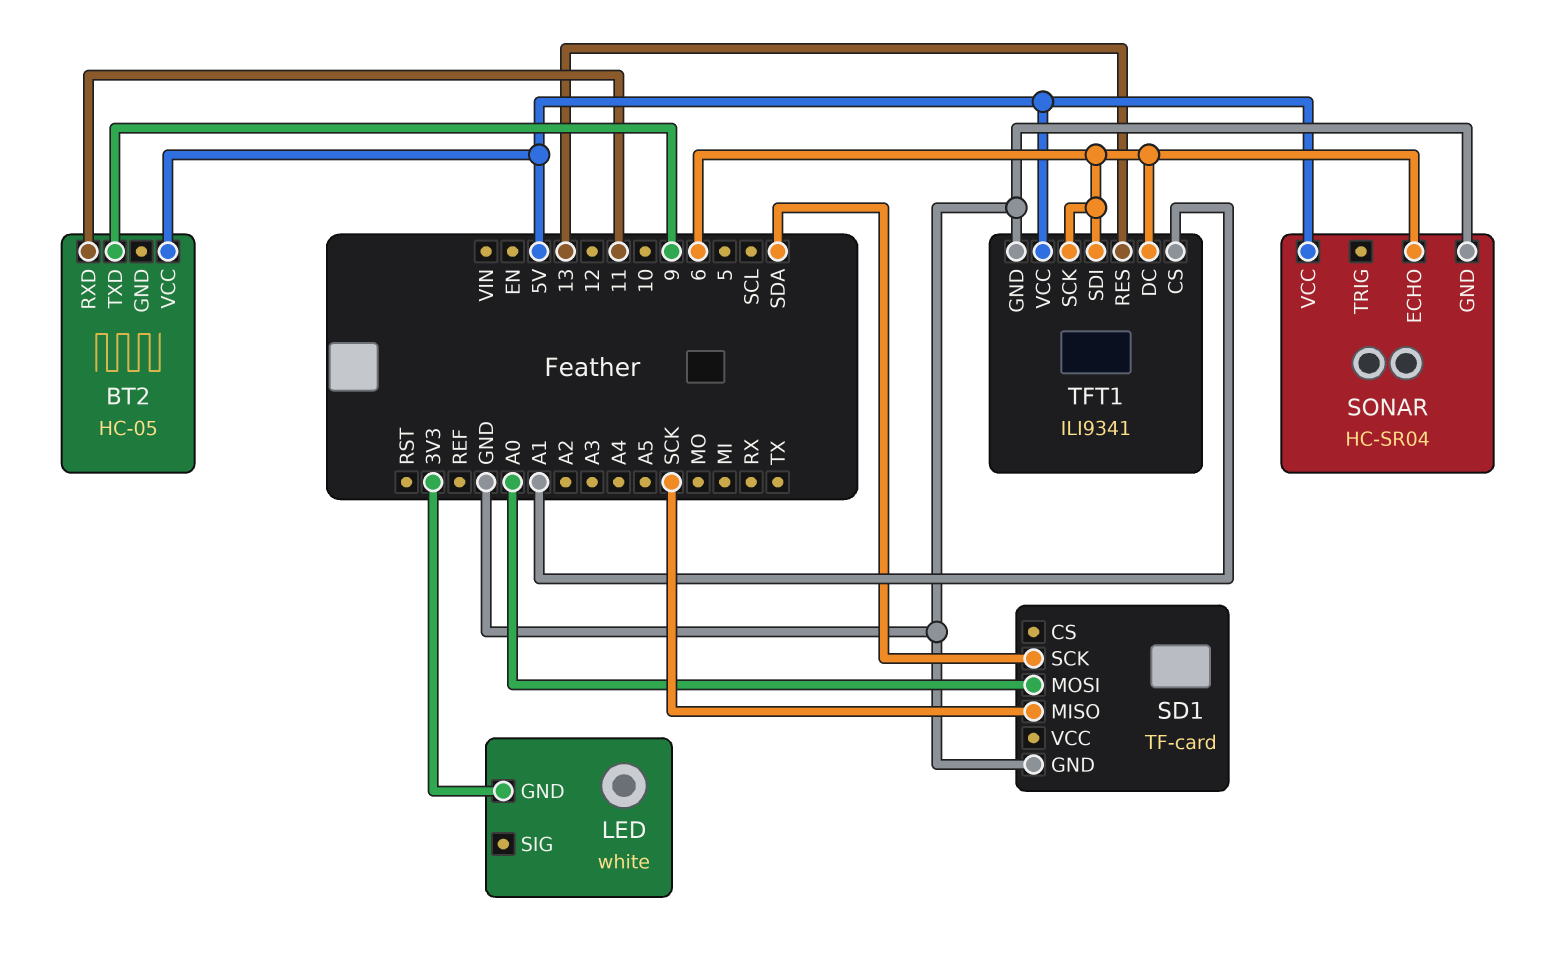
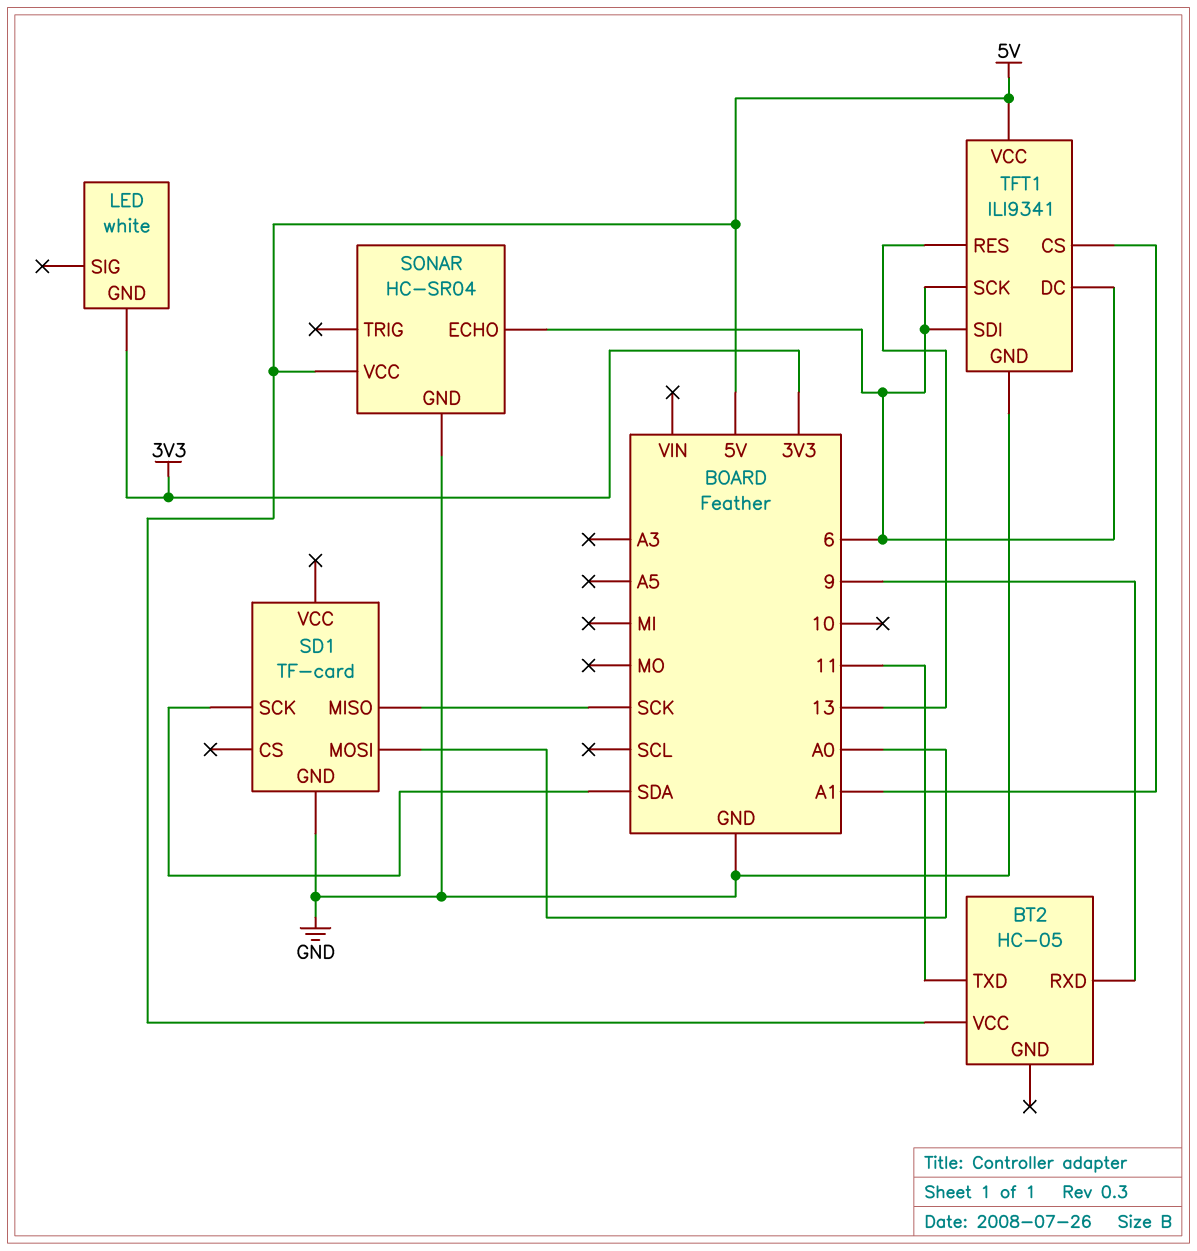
BT2 pin RXD: 11 -> 9
BT2 pin TXD: 9 -> 11

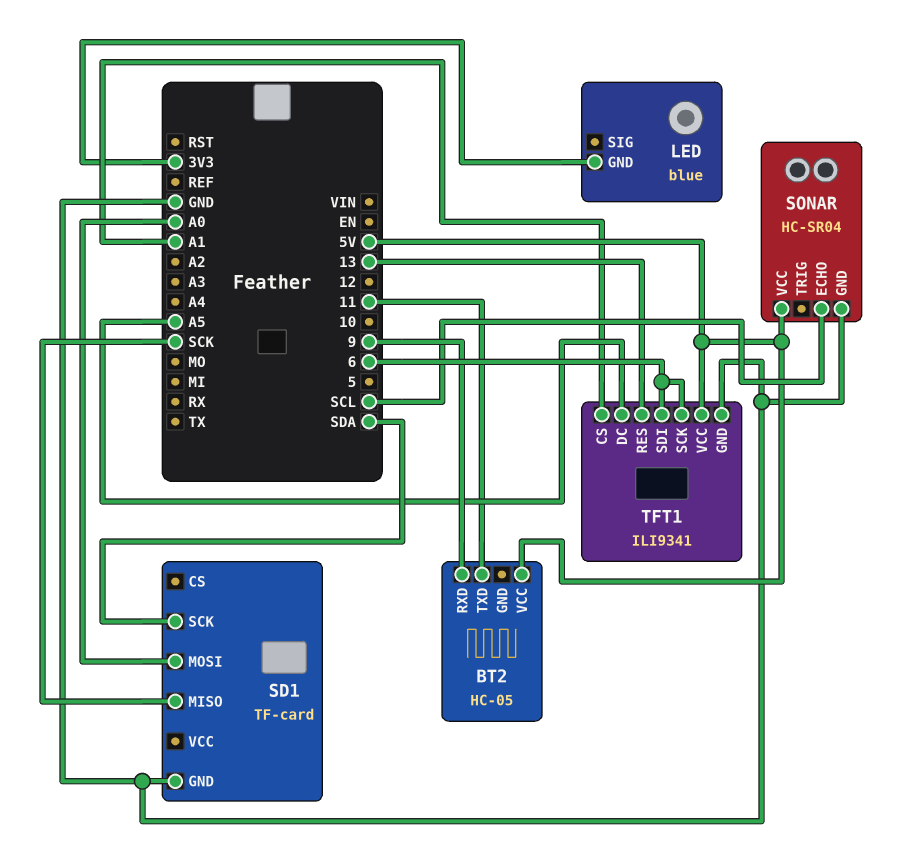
LED: white -> blue
SONAR pin ECHO: 6 -> SCL
TFT1 pin DC: 6 -> A5

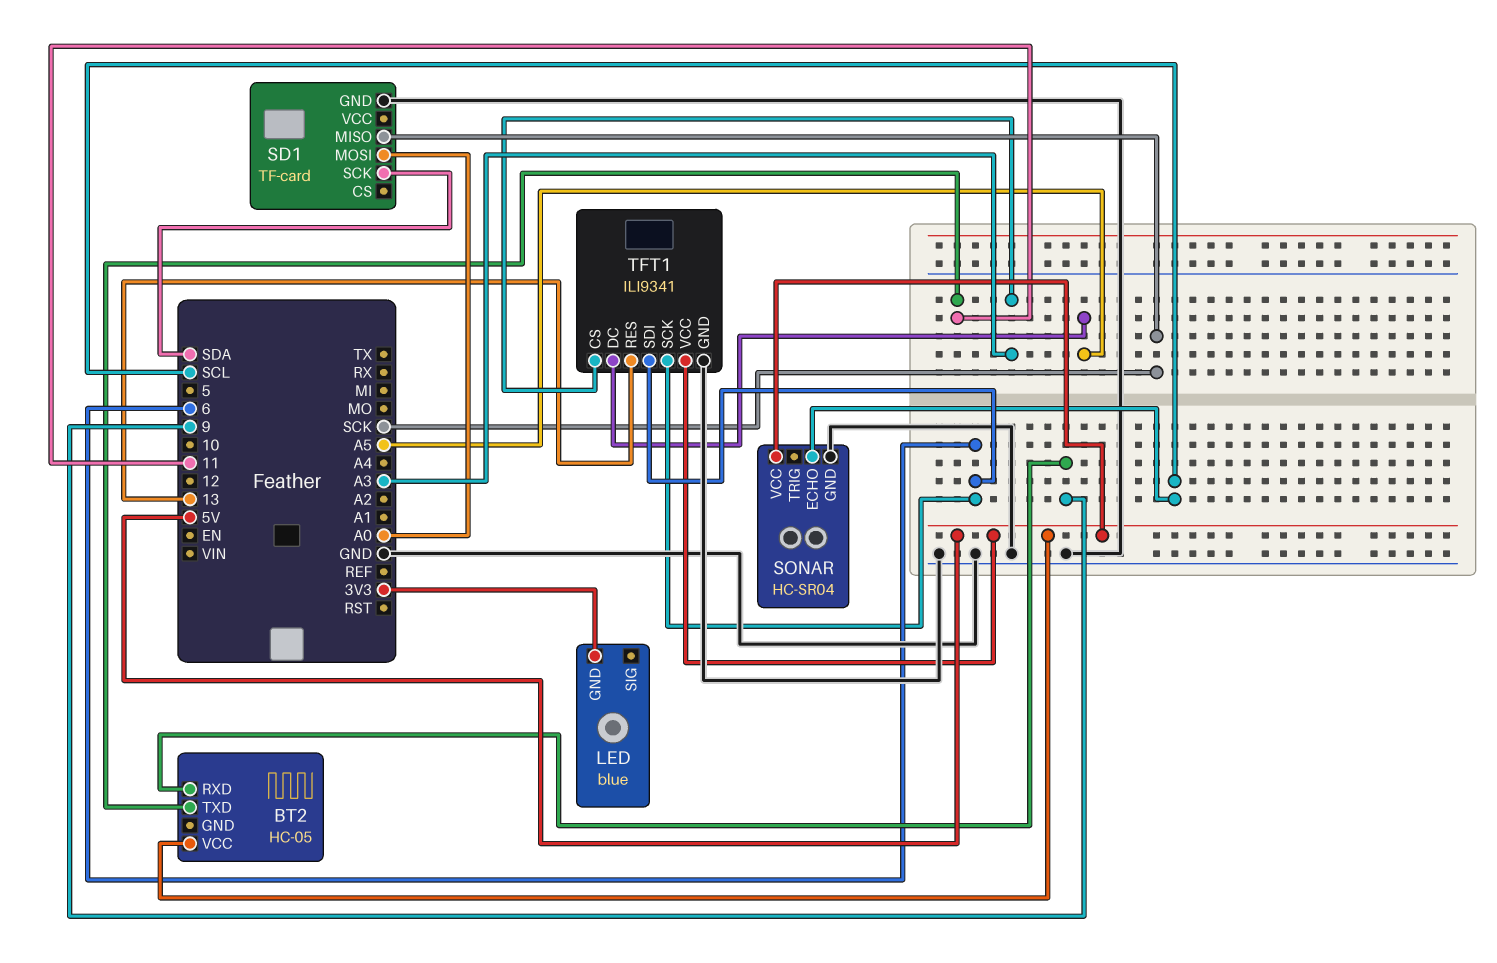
TFT1 pin CS: A1 -> A3

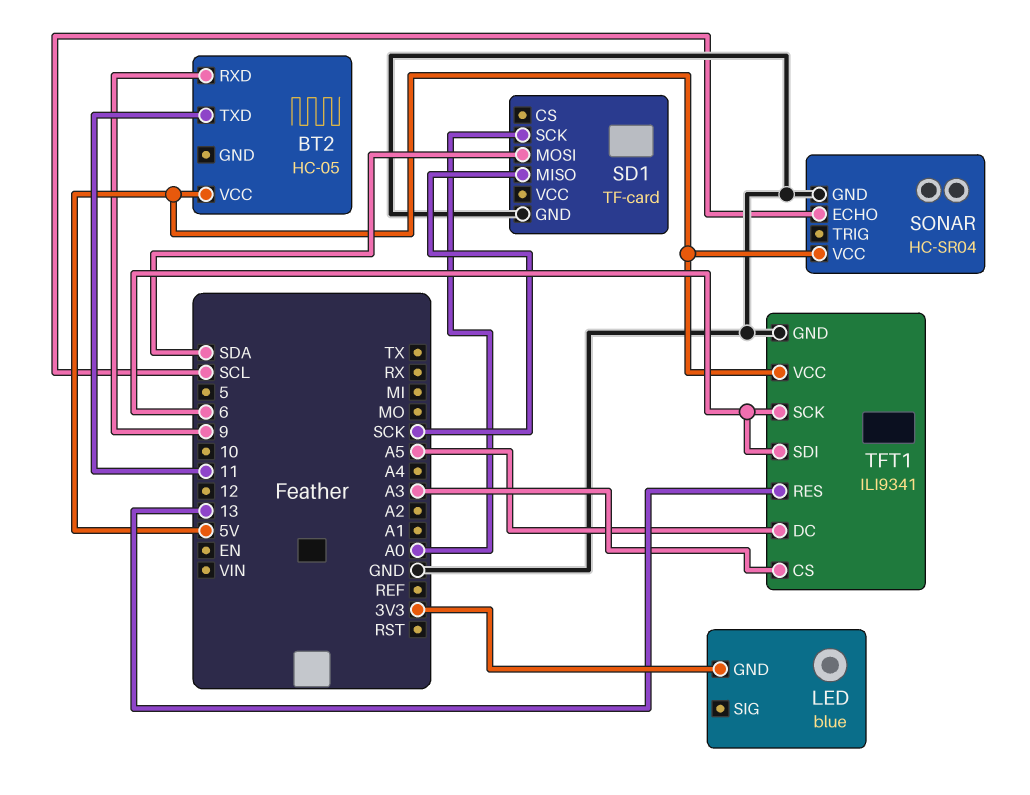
SD1 pin MOSI: A0 -> SDA
SD1 pin SCK: SDA -> A0

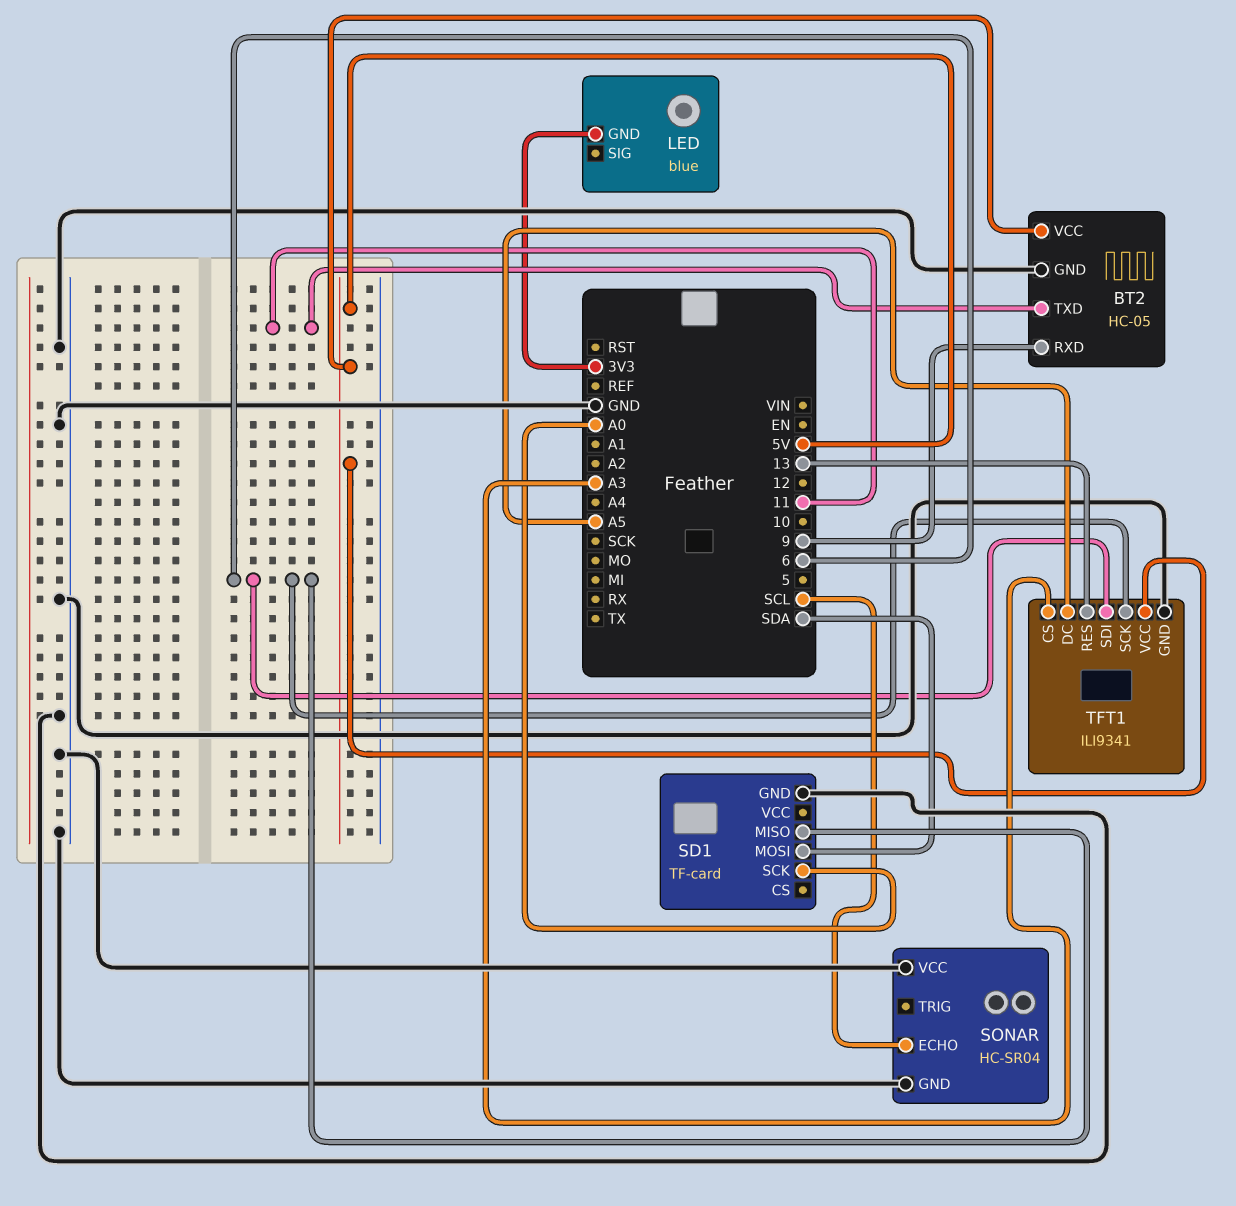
BT2 pin GND: none -> GND
SD1 pin MISO: SCK -> 6
SONAR pin VCC: 5V -> GND

